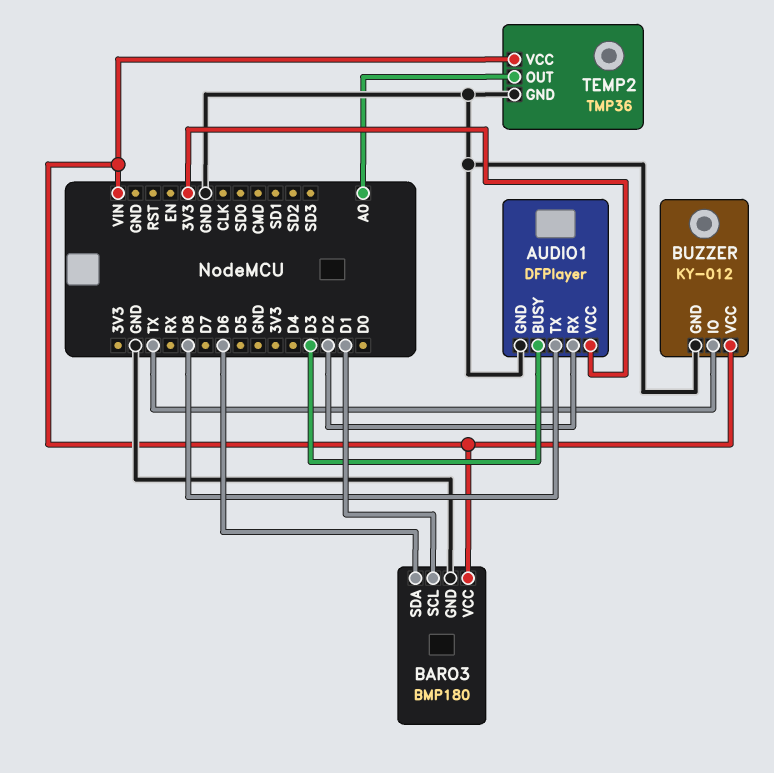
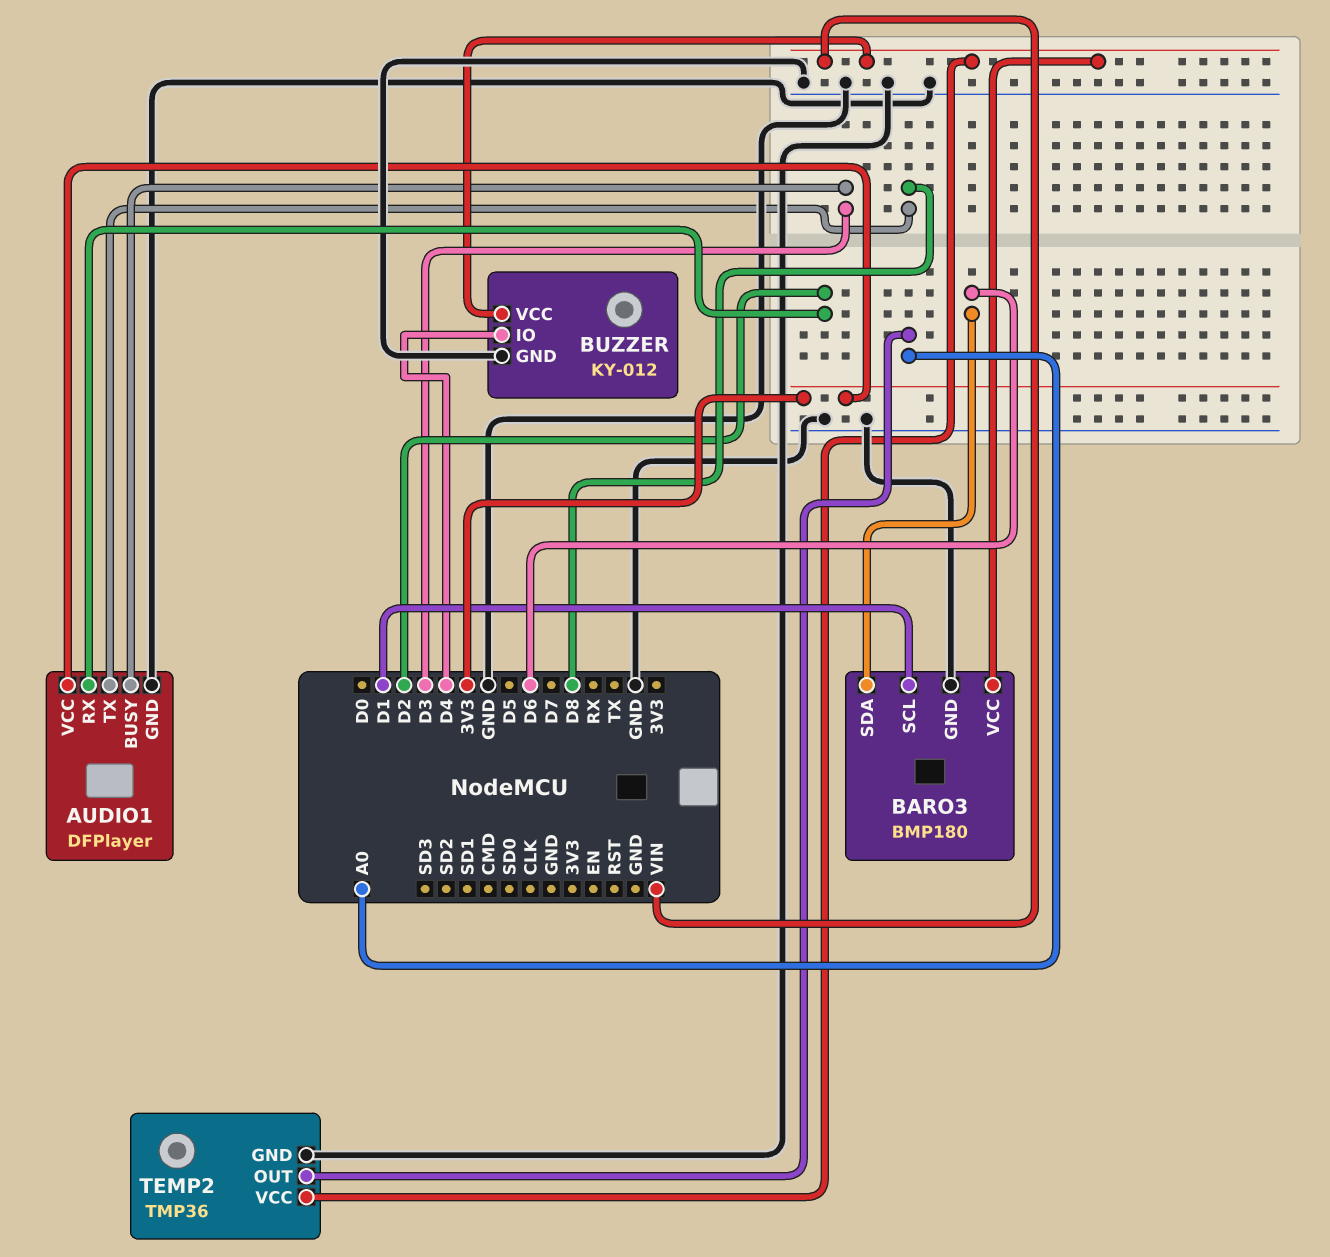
BUZZER pin IO: TX -> D4

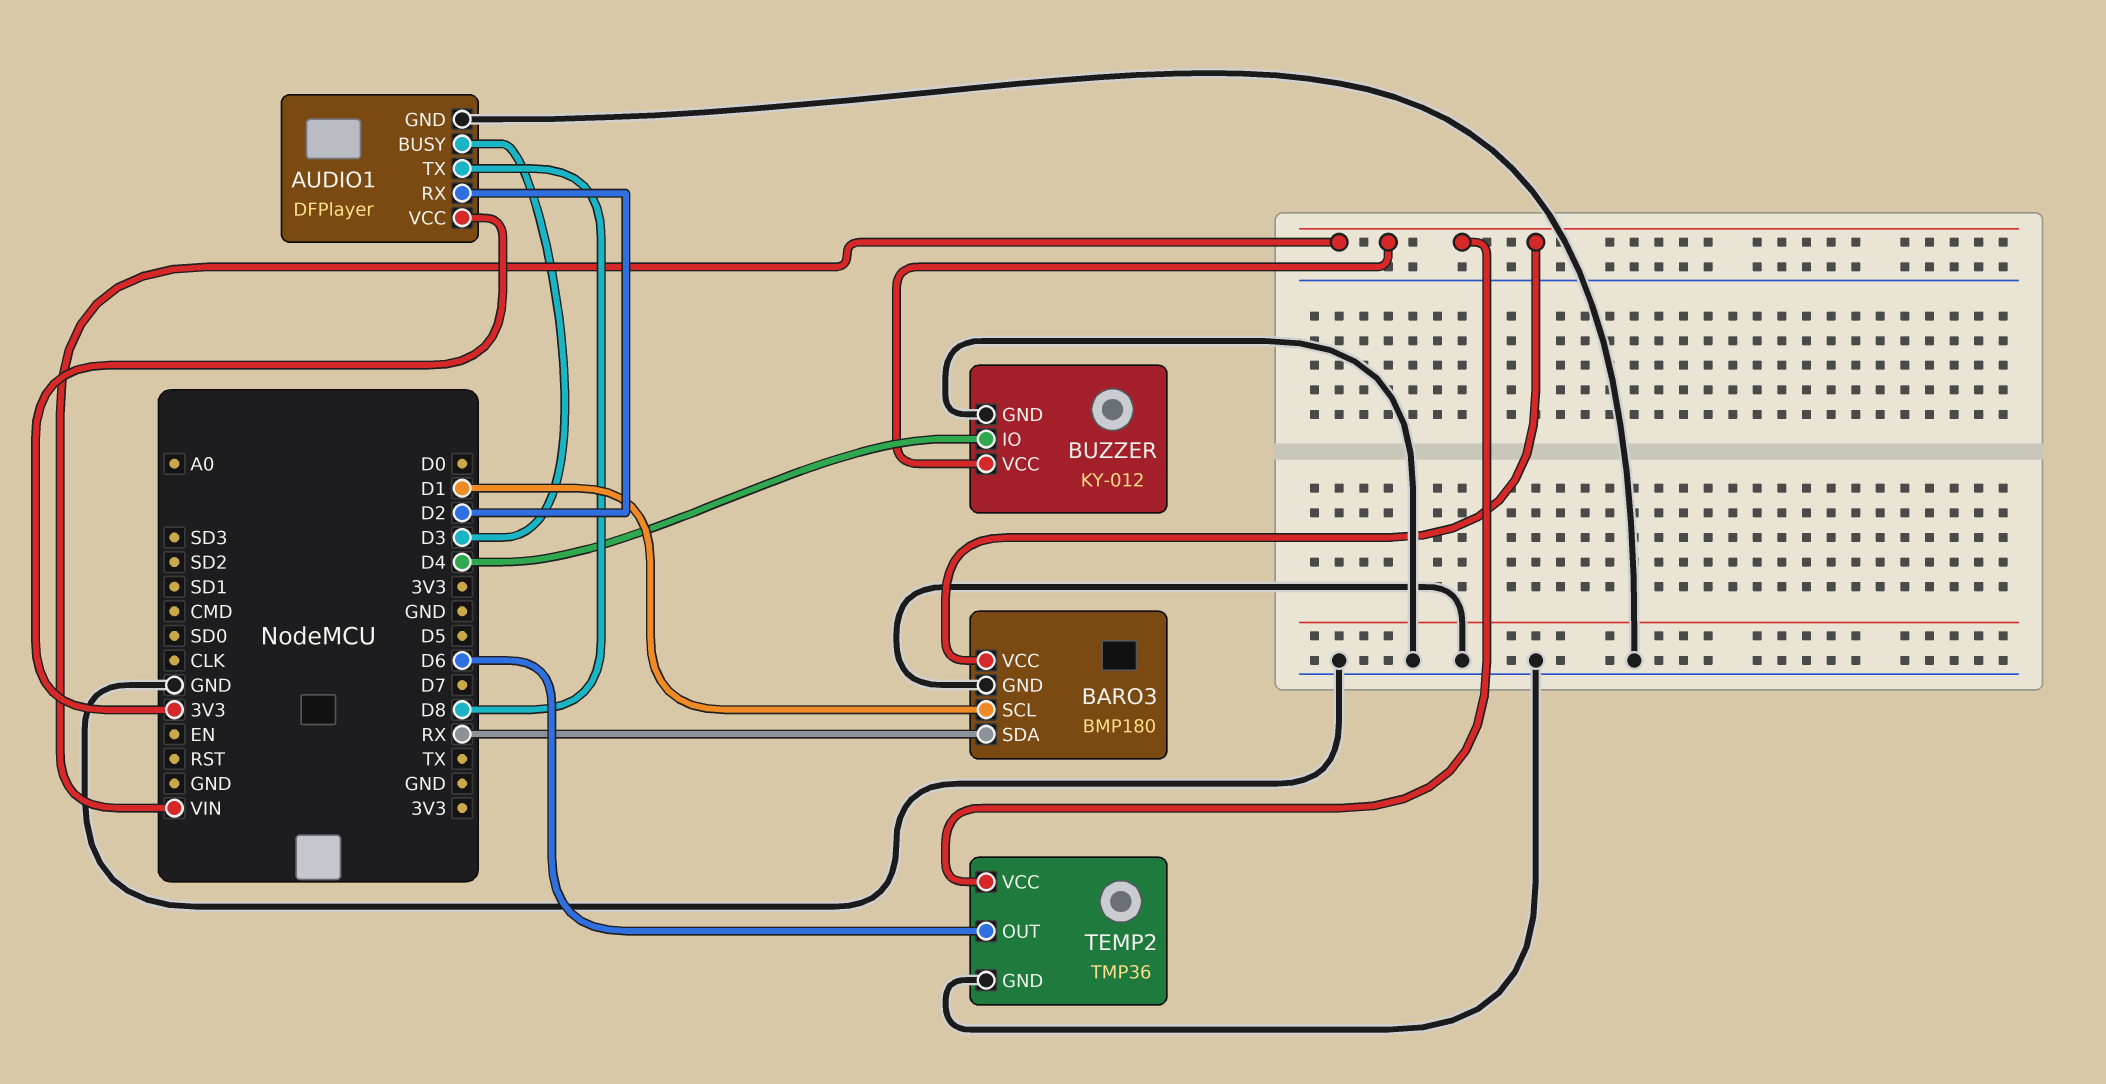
BARO3 pin SDA: D6 -> RX
TEMP2 pin OUT: A0 -> D6

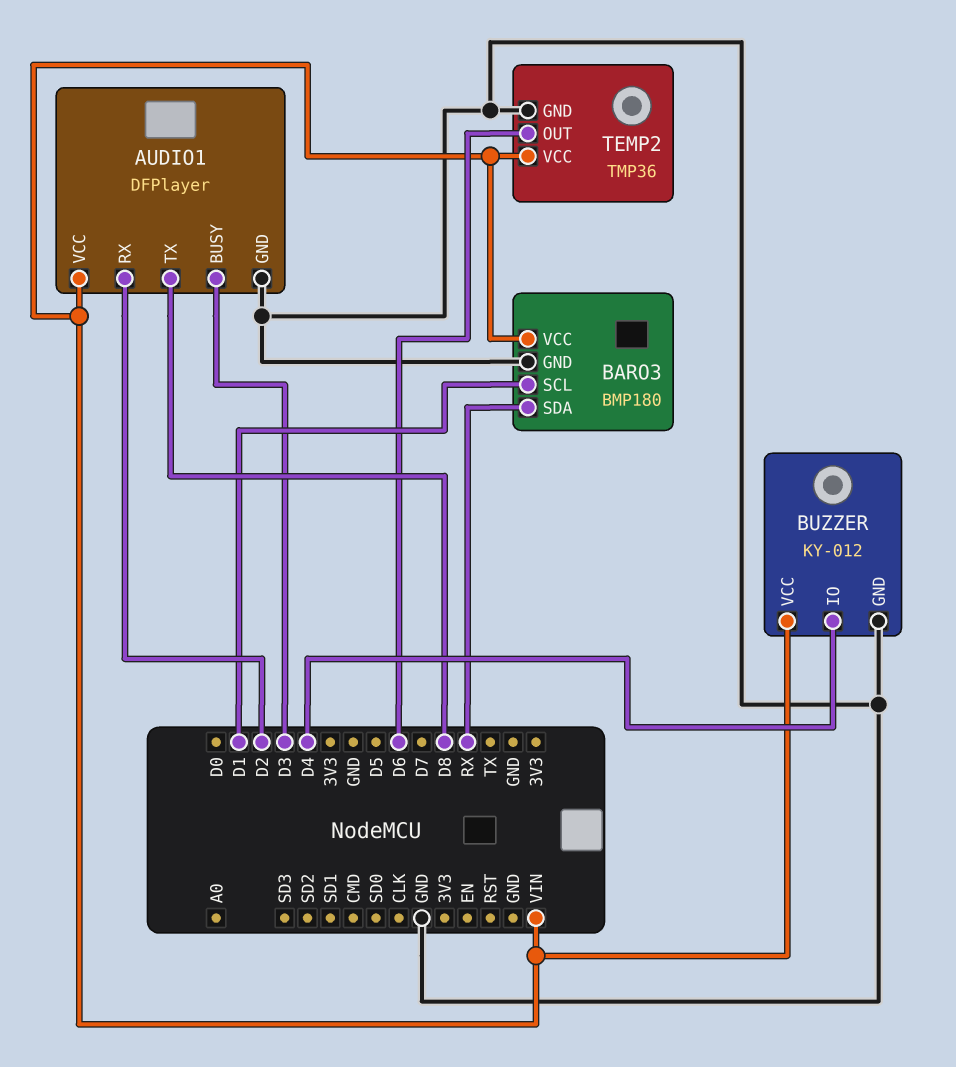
AUDIO1 pin VCC: 3V3 -> VIN

